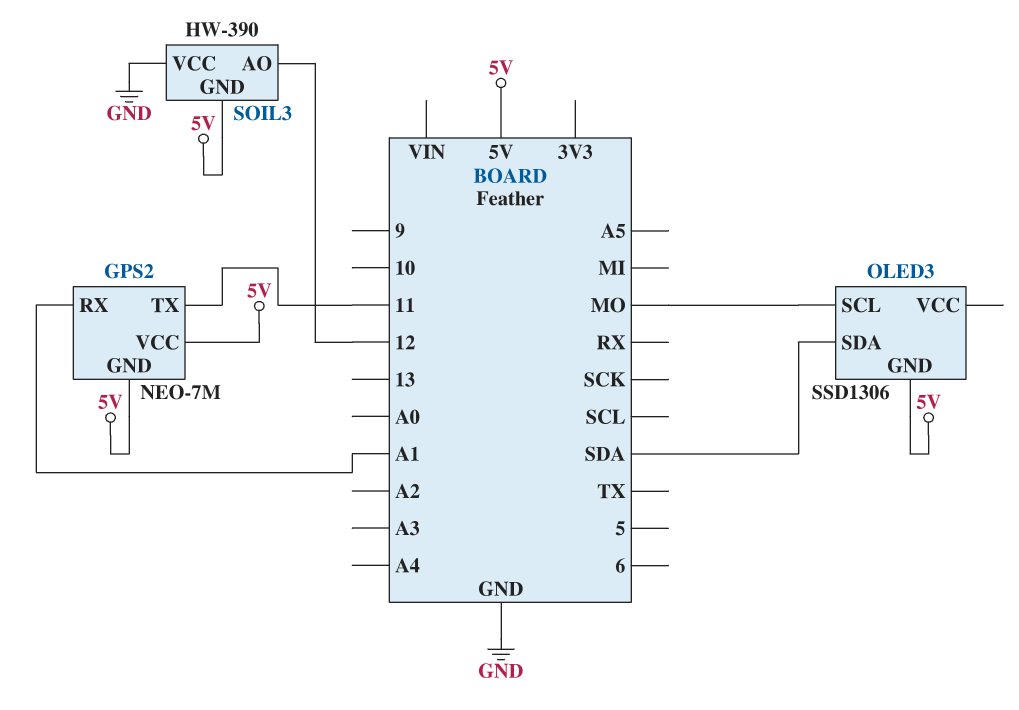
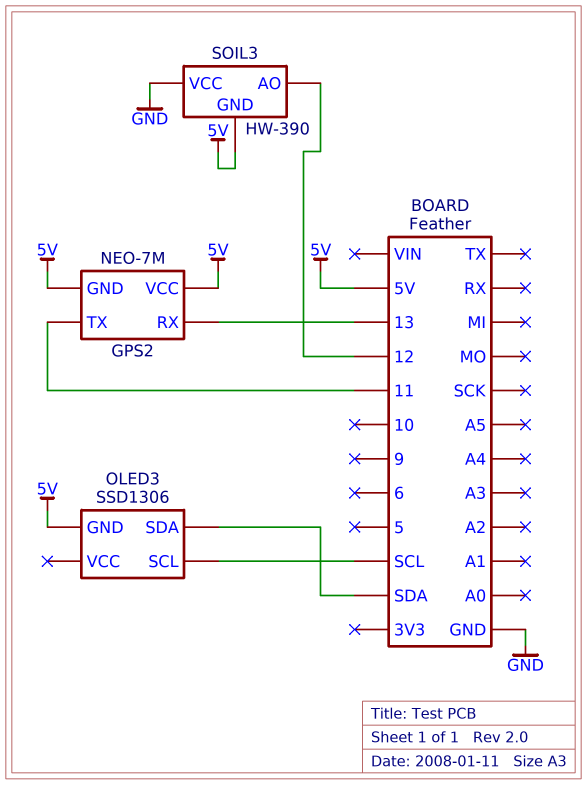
GPS2 pin RX: A1 -> 13
OLED3 pin SCL: MO -> SCL

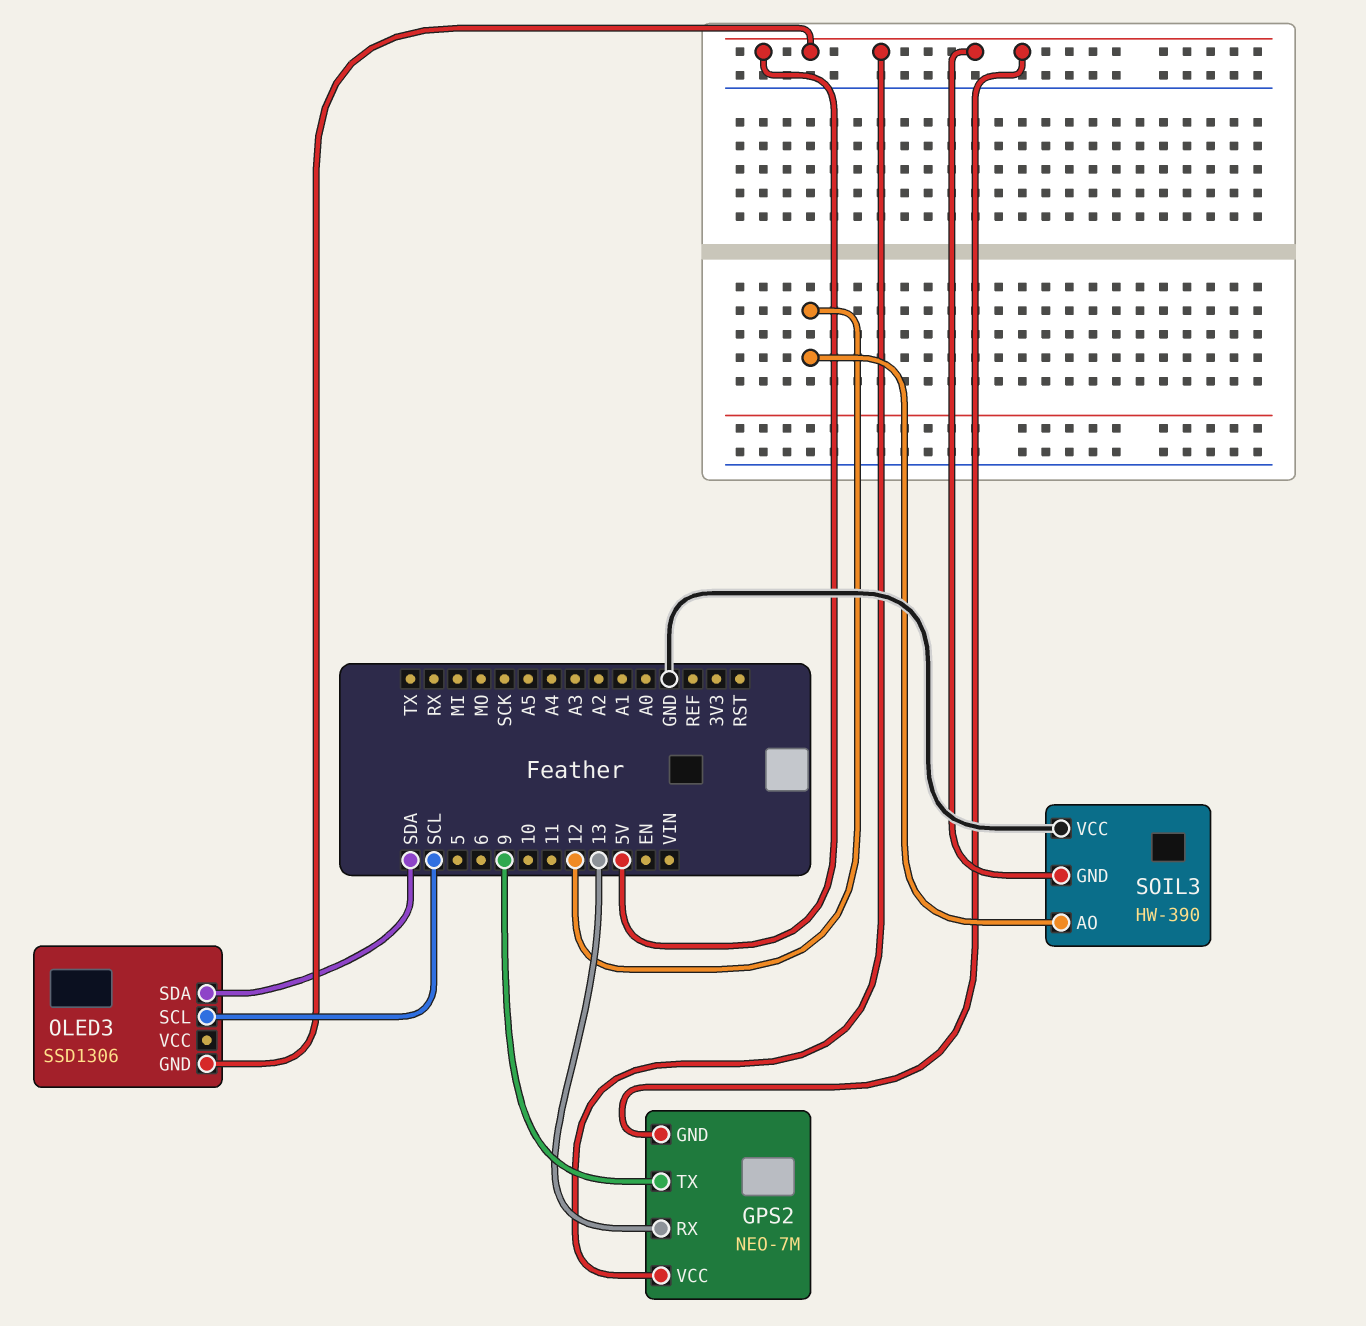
GPS2 pin TX: 11 -> 9

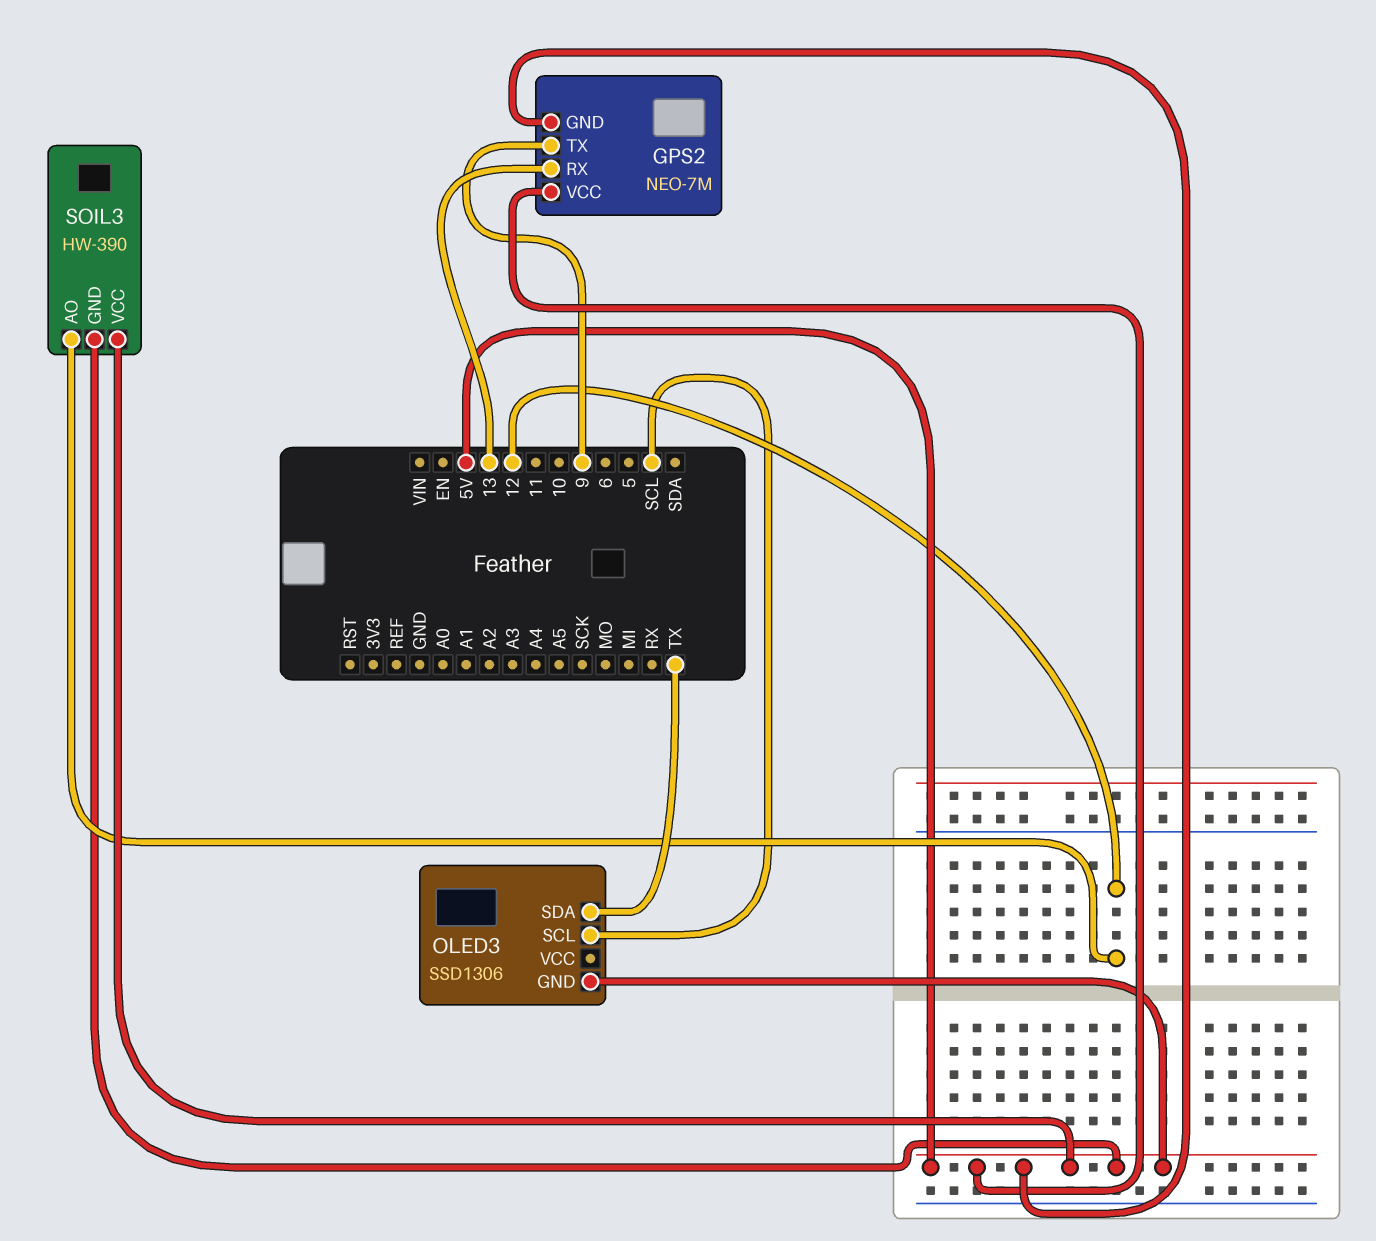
OLED3 pin SDA: SDA -> TX
SOIL3 pin VCC: GND -> 5V

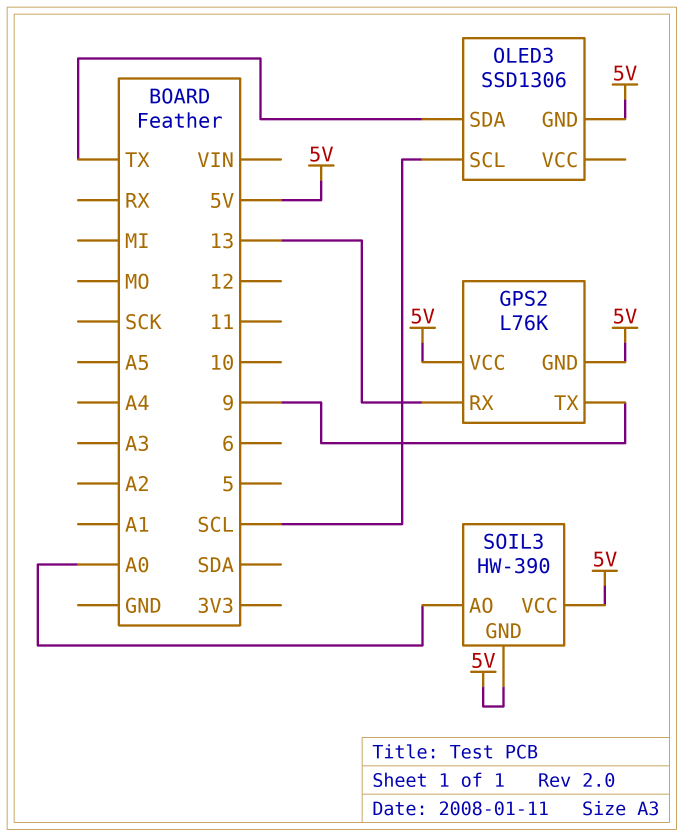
GPS2: NEO-7M -> L76K
SOIL3 pin AO: 12 -> A0

